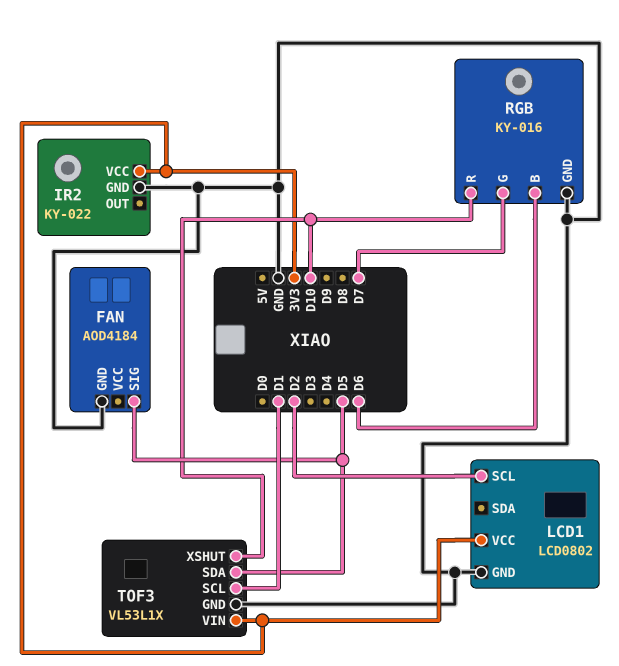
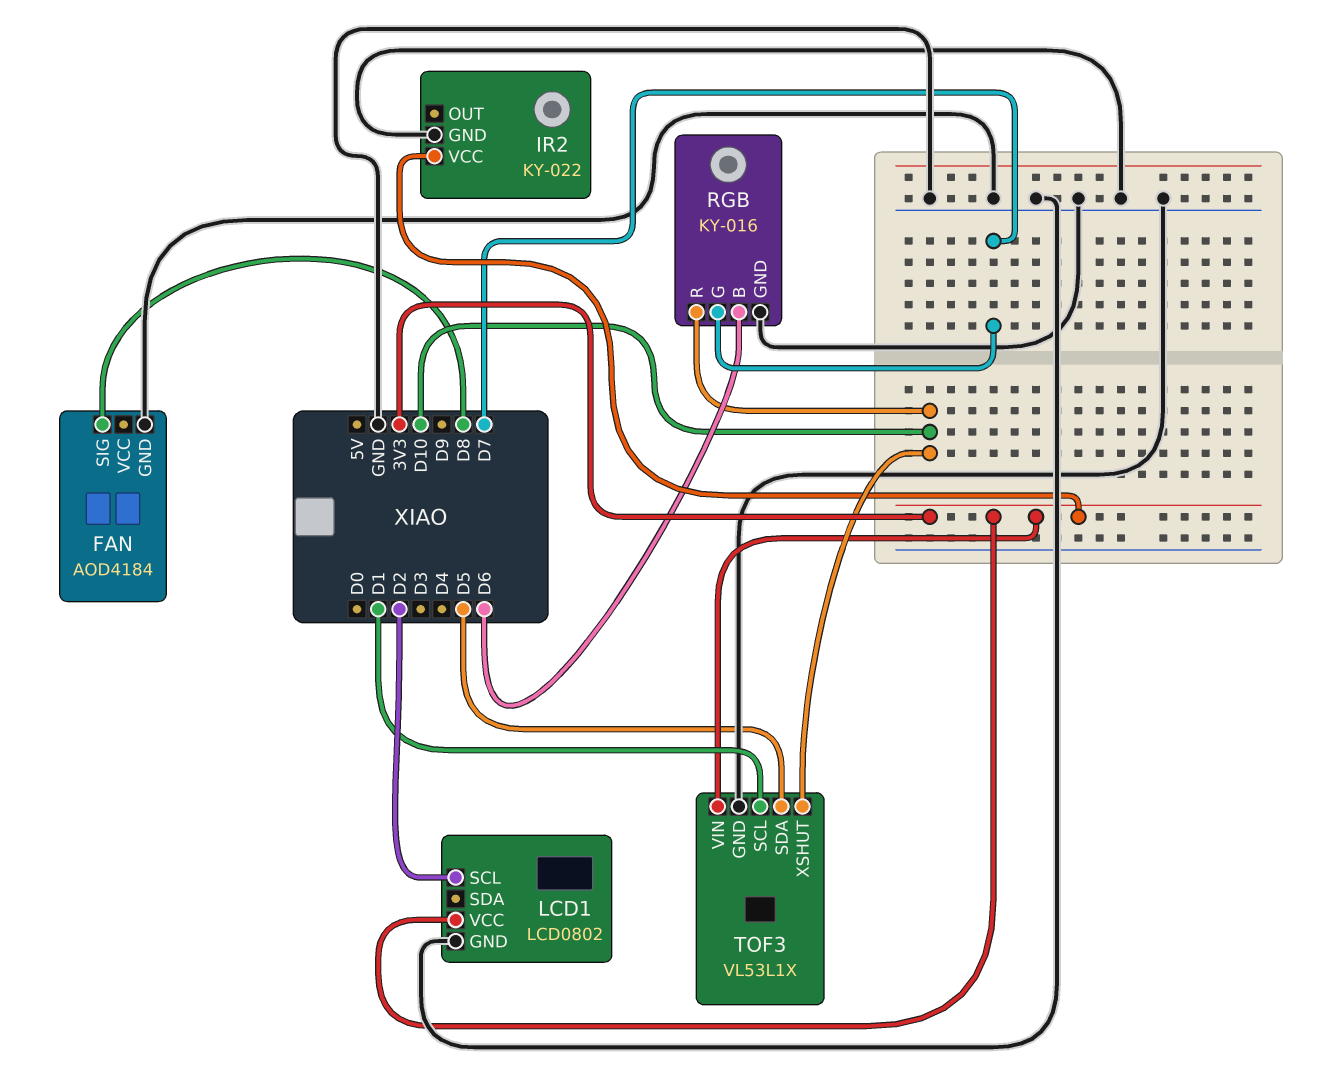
FAN pin SIG: D5 -> D8

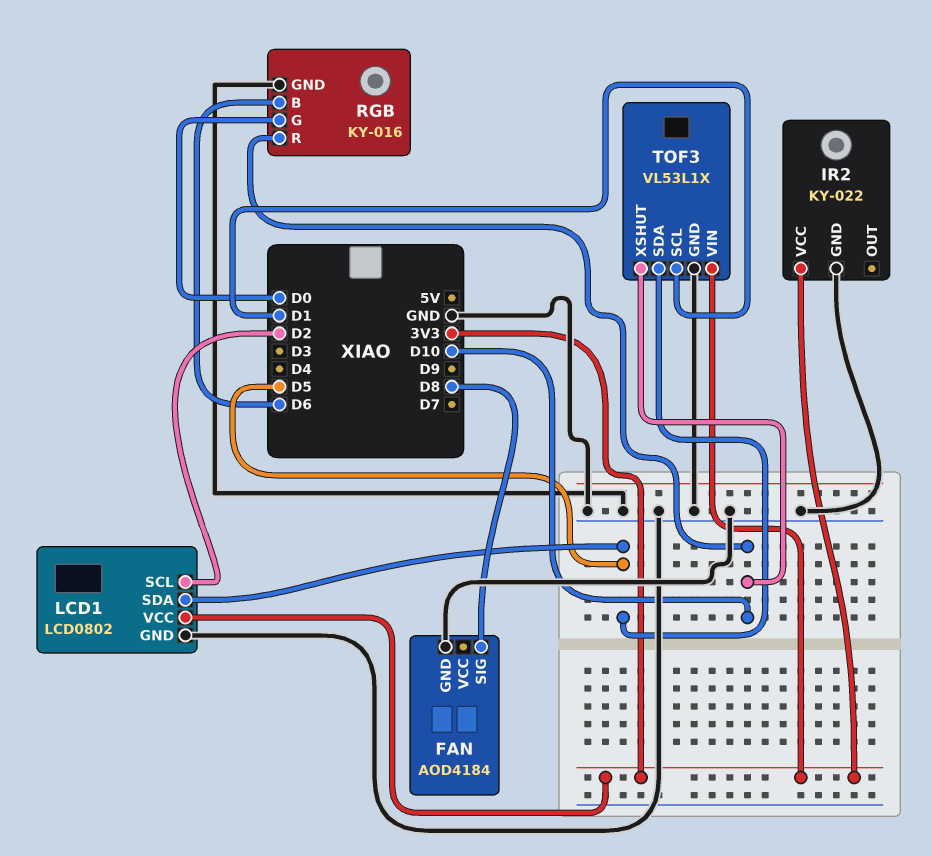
LCD1 pin SDA: none -> D5
RGB pin G: D7 -> D0

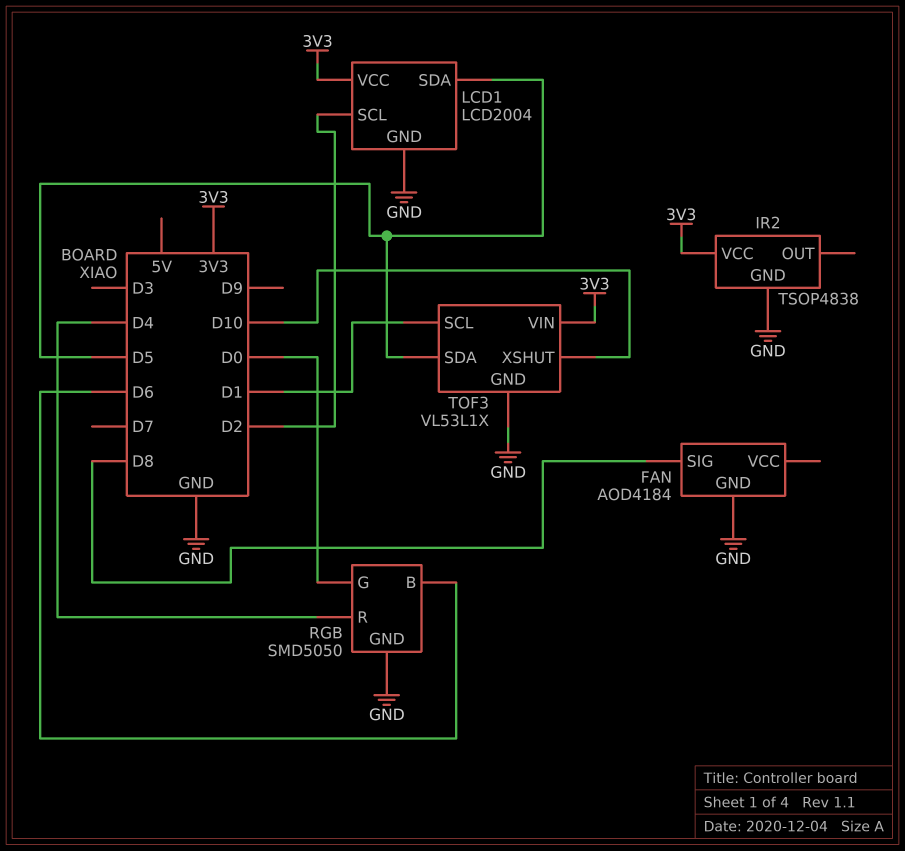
IR2: KY-022 -> TSOP4838
LCD1: LCD0802 -> LCD2004
RGB: KY-016 -> SMD5050
RGB pin R: D10 -> D4

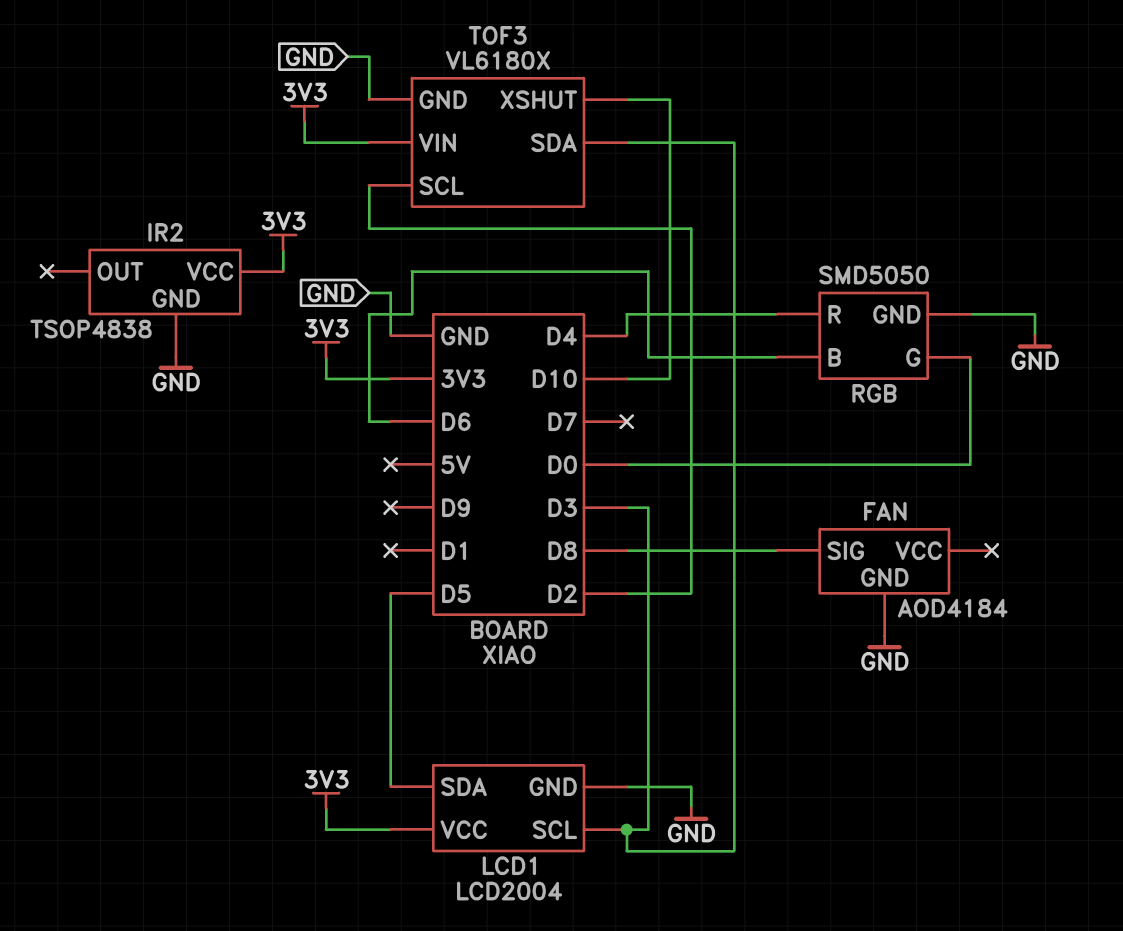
LCD1 pin SCL: D2 -> D3
TOF3: VL53L1X -> VL6180X
TOF3 pin SCL: D1 -> D2
TOF3 pin SDA: D5 -> D3

